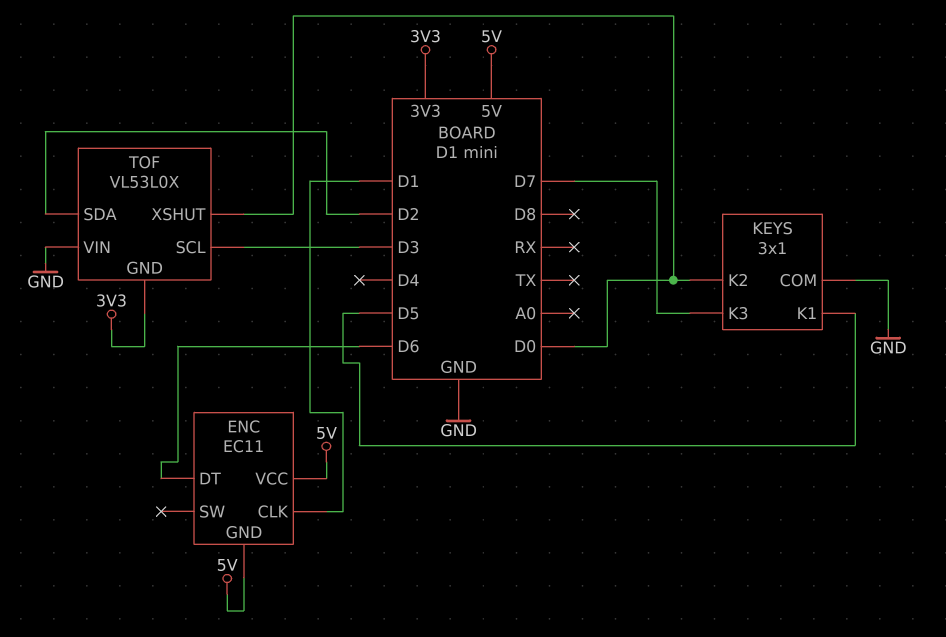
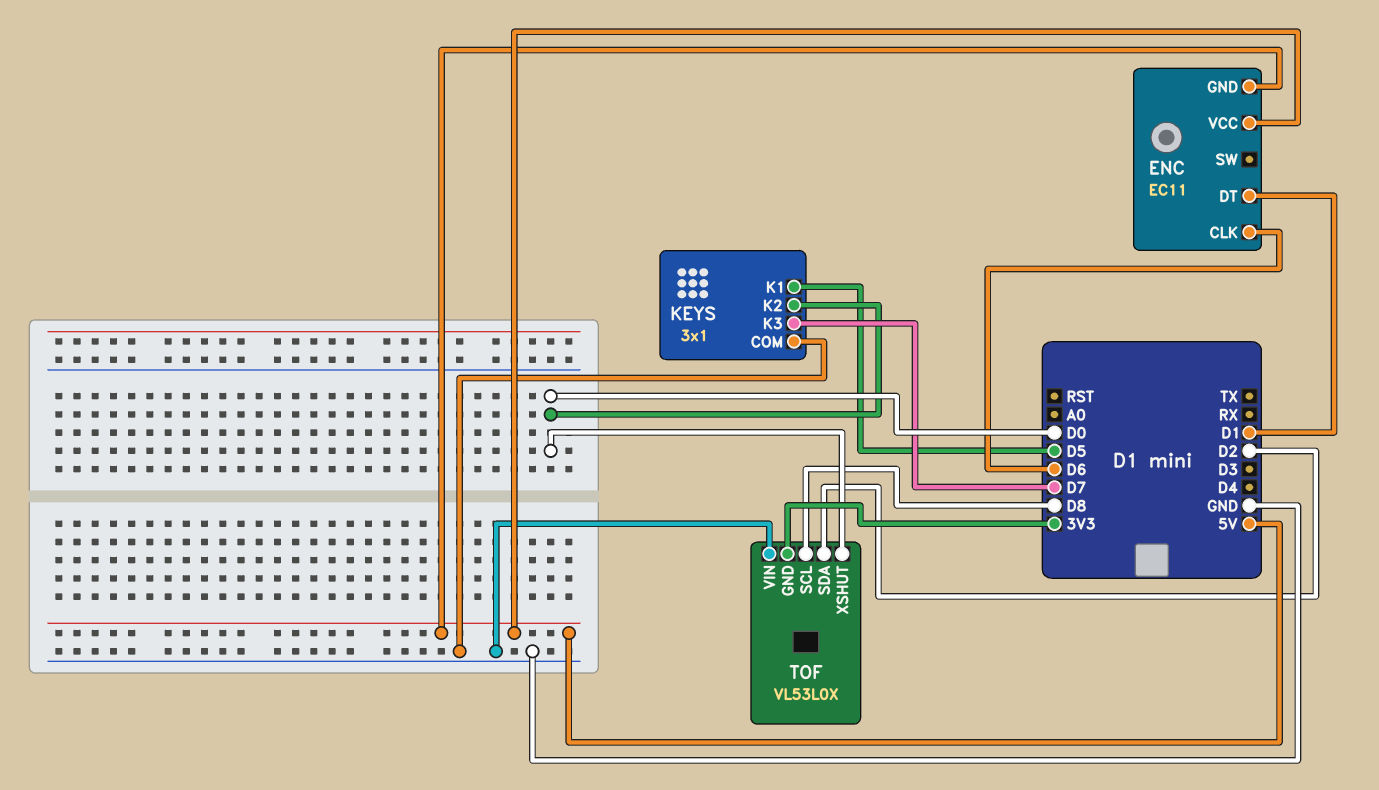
ENC pin CLK: D1 -> D6
ENC pin DT: D6 -> D1
TOF pin SCL: D3 -> D8

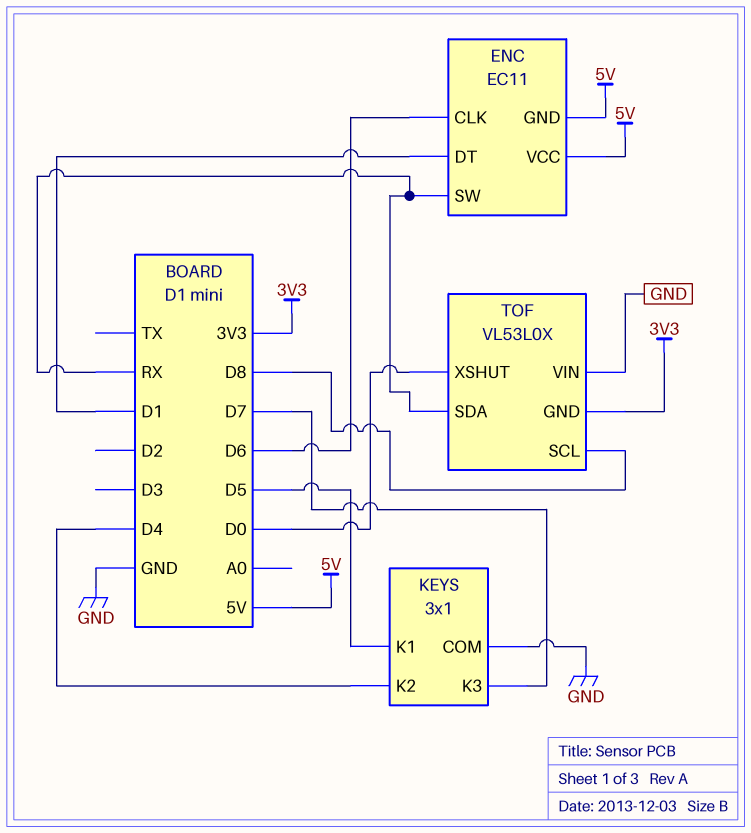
ENC pin SW: none -> RX
KEYS pin K2: D0 -> D4
TOF pin SDA: D2 -> RX

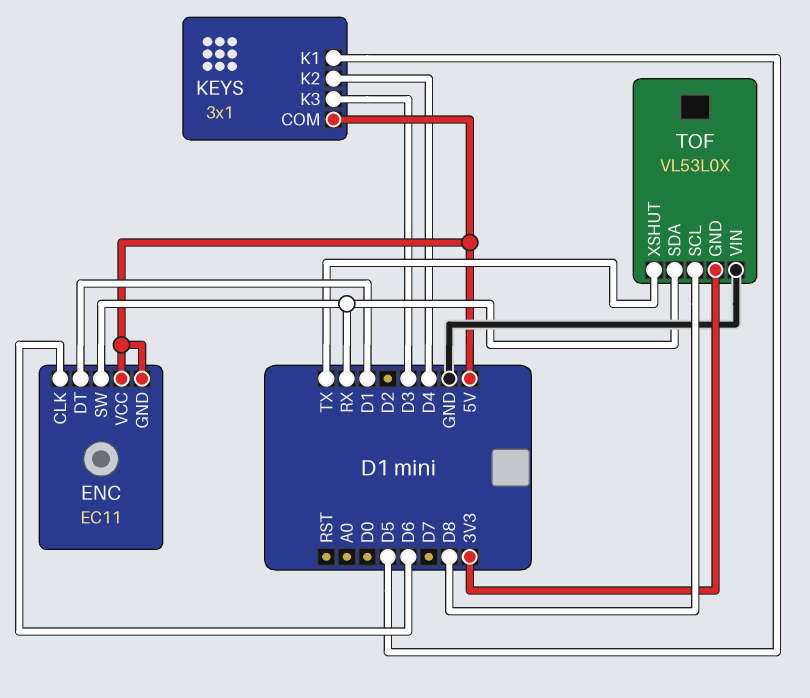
KEYS pin COM: GND -> 5V
KEYS pin K3: D7 -> D3
TOF pin XSHUT: D0 -> TX

